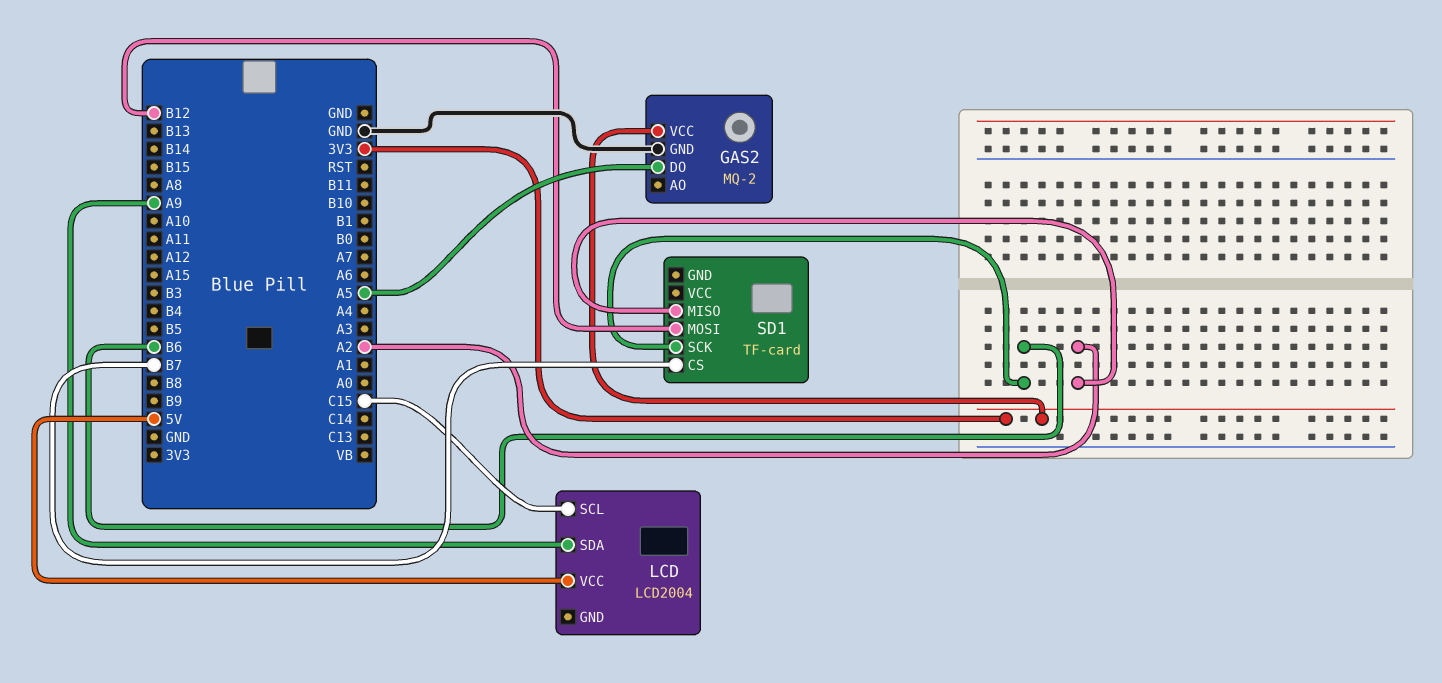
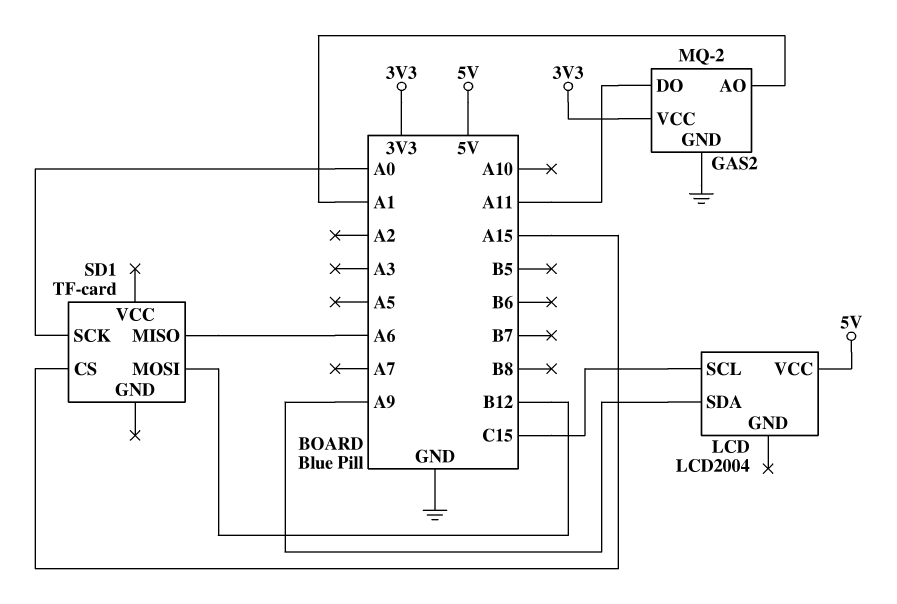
GAS2 pin AO: none -> A1
GAS2 pin DO: A5 -> A11
SD1 pin CS: B7 -> A15
SD1 pin MISO: A2 -> A6
SD1 pin SCK: B6 -> A0

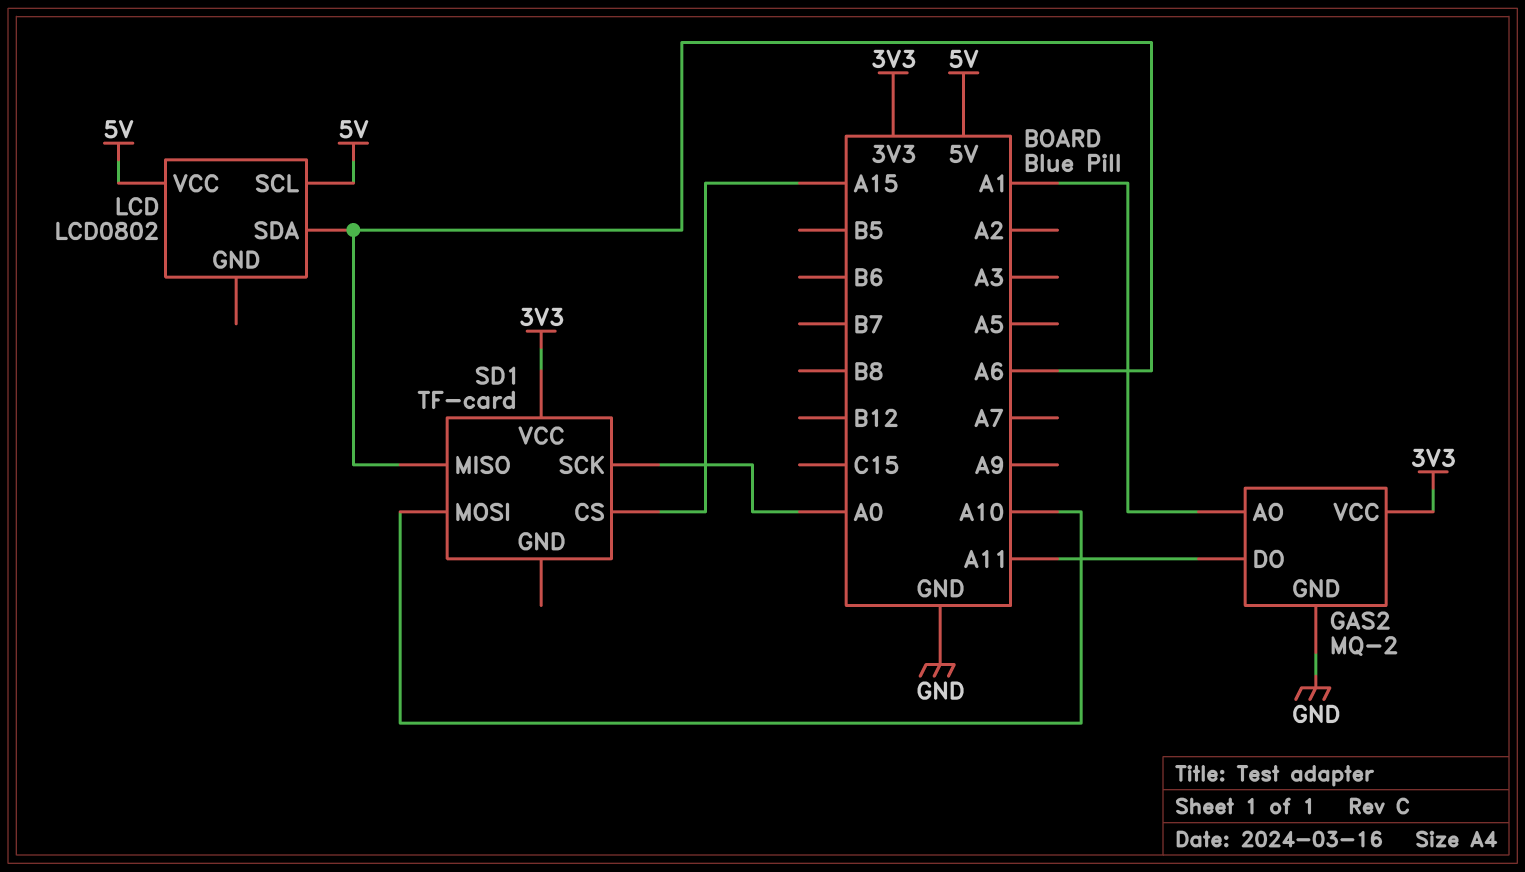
LCD: LCD2004 -> LCD0802
LCD pin SCL: C15 -> 5V
LCD pin SDA: A9 -> A6
SD1 pin MOSI: B12 -> A10
SD1 pin VCC: none -> 3V3

